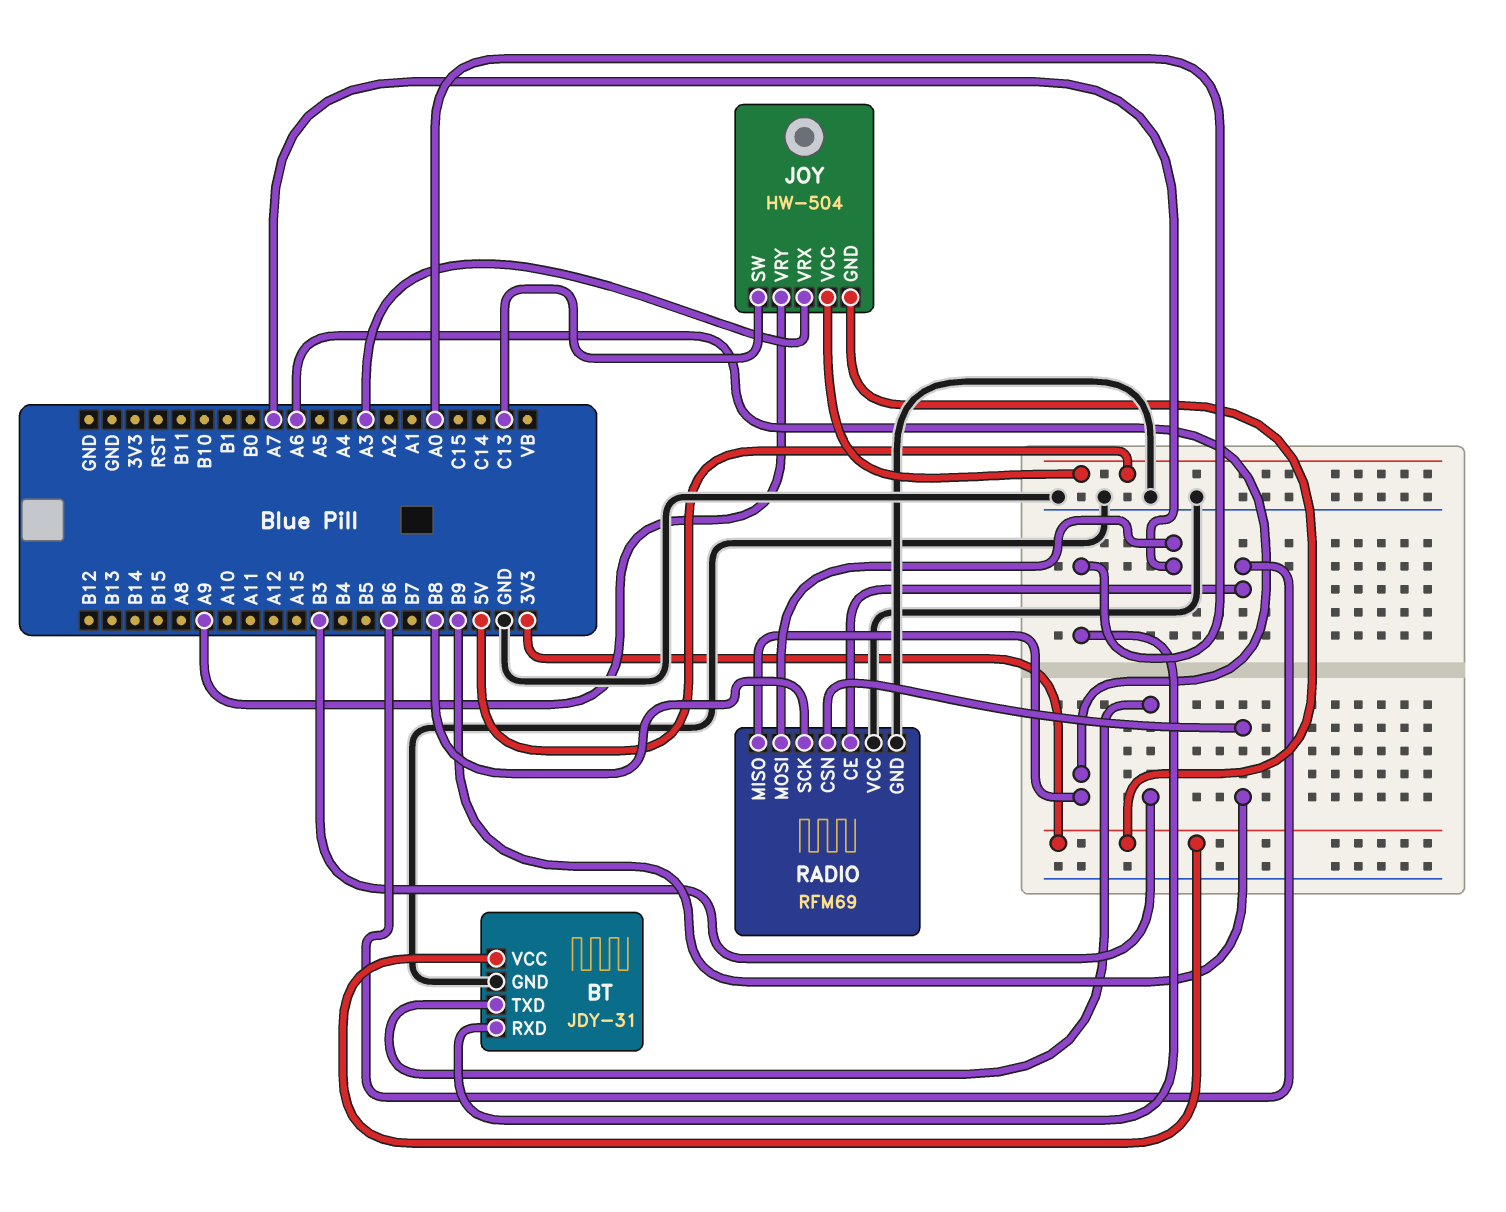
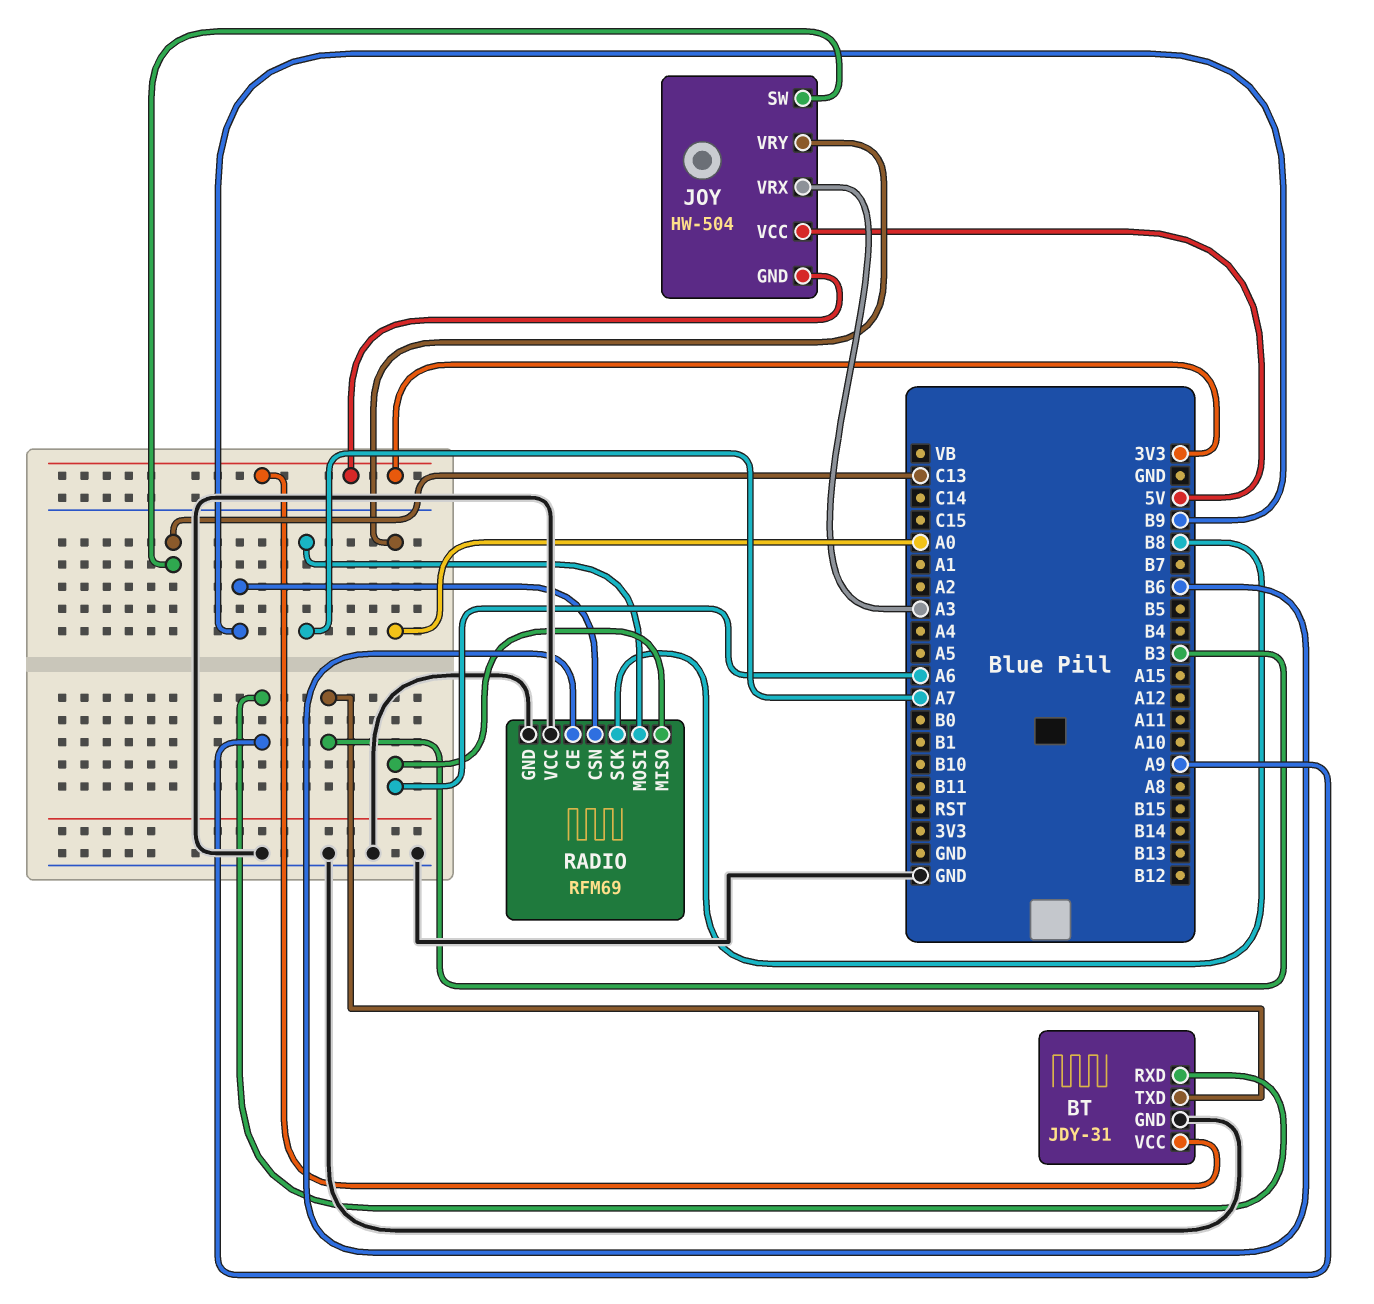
BT pin RXD: A0 -> A9
JOY pin VRY: A9 -> A0

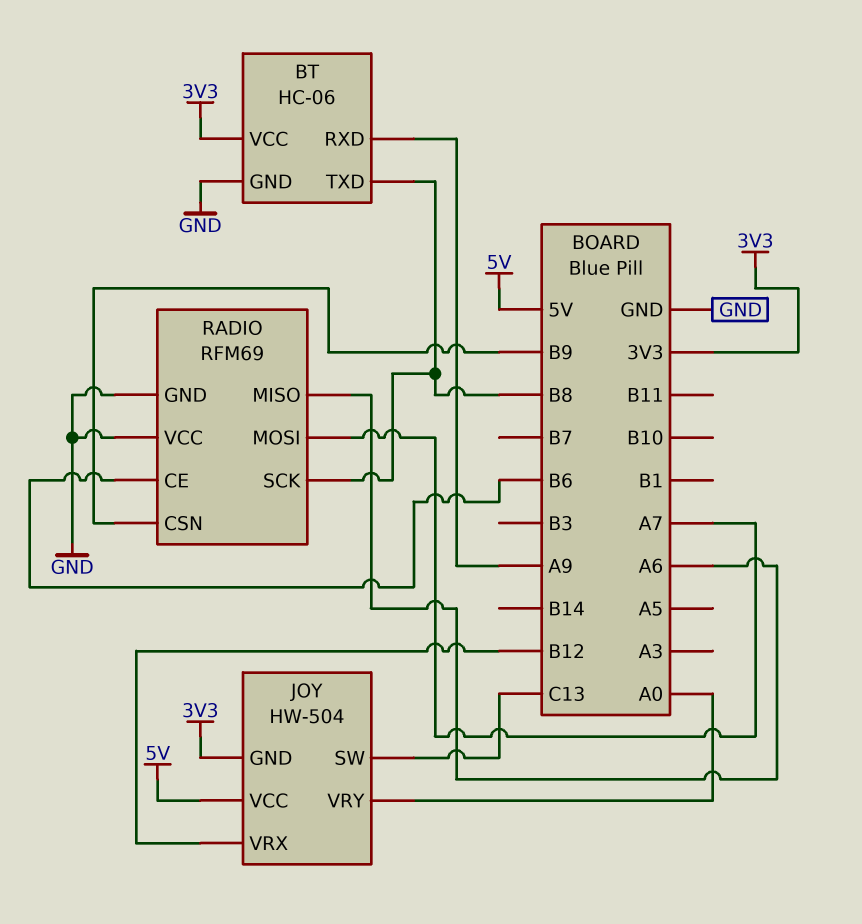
BT: JDY-31 -> HC-06
BT pin TXD: B3 -> B8
JOY pin VRX: A3 -> B12

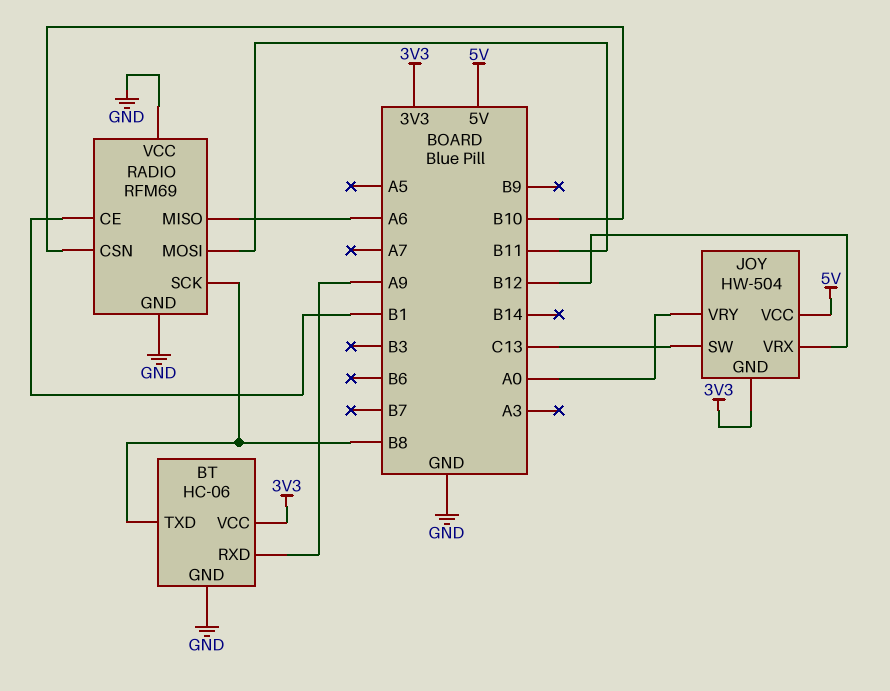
RADIO pin CE: B6 -> B1
RADIO pin CSN: B9 -> B10
RADIO pin MOSI: A7 -> B11

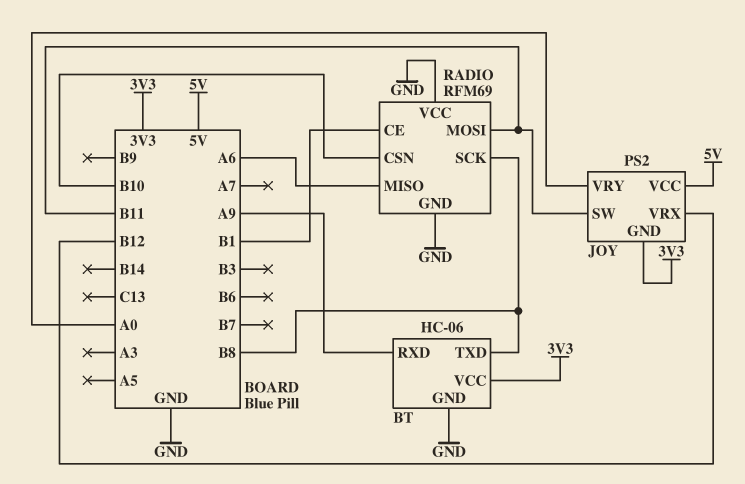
JOY: HW-504 -> PS2
JOY pin SW: C13 -> B11

